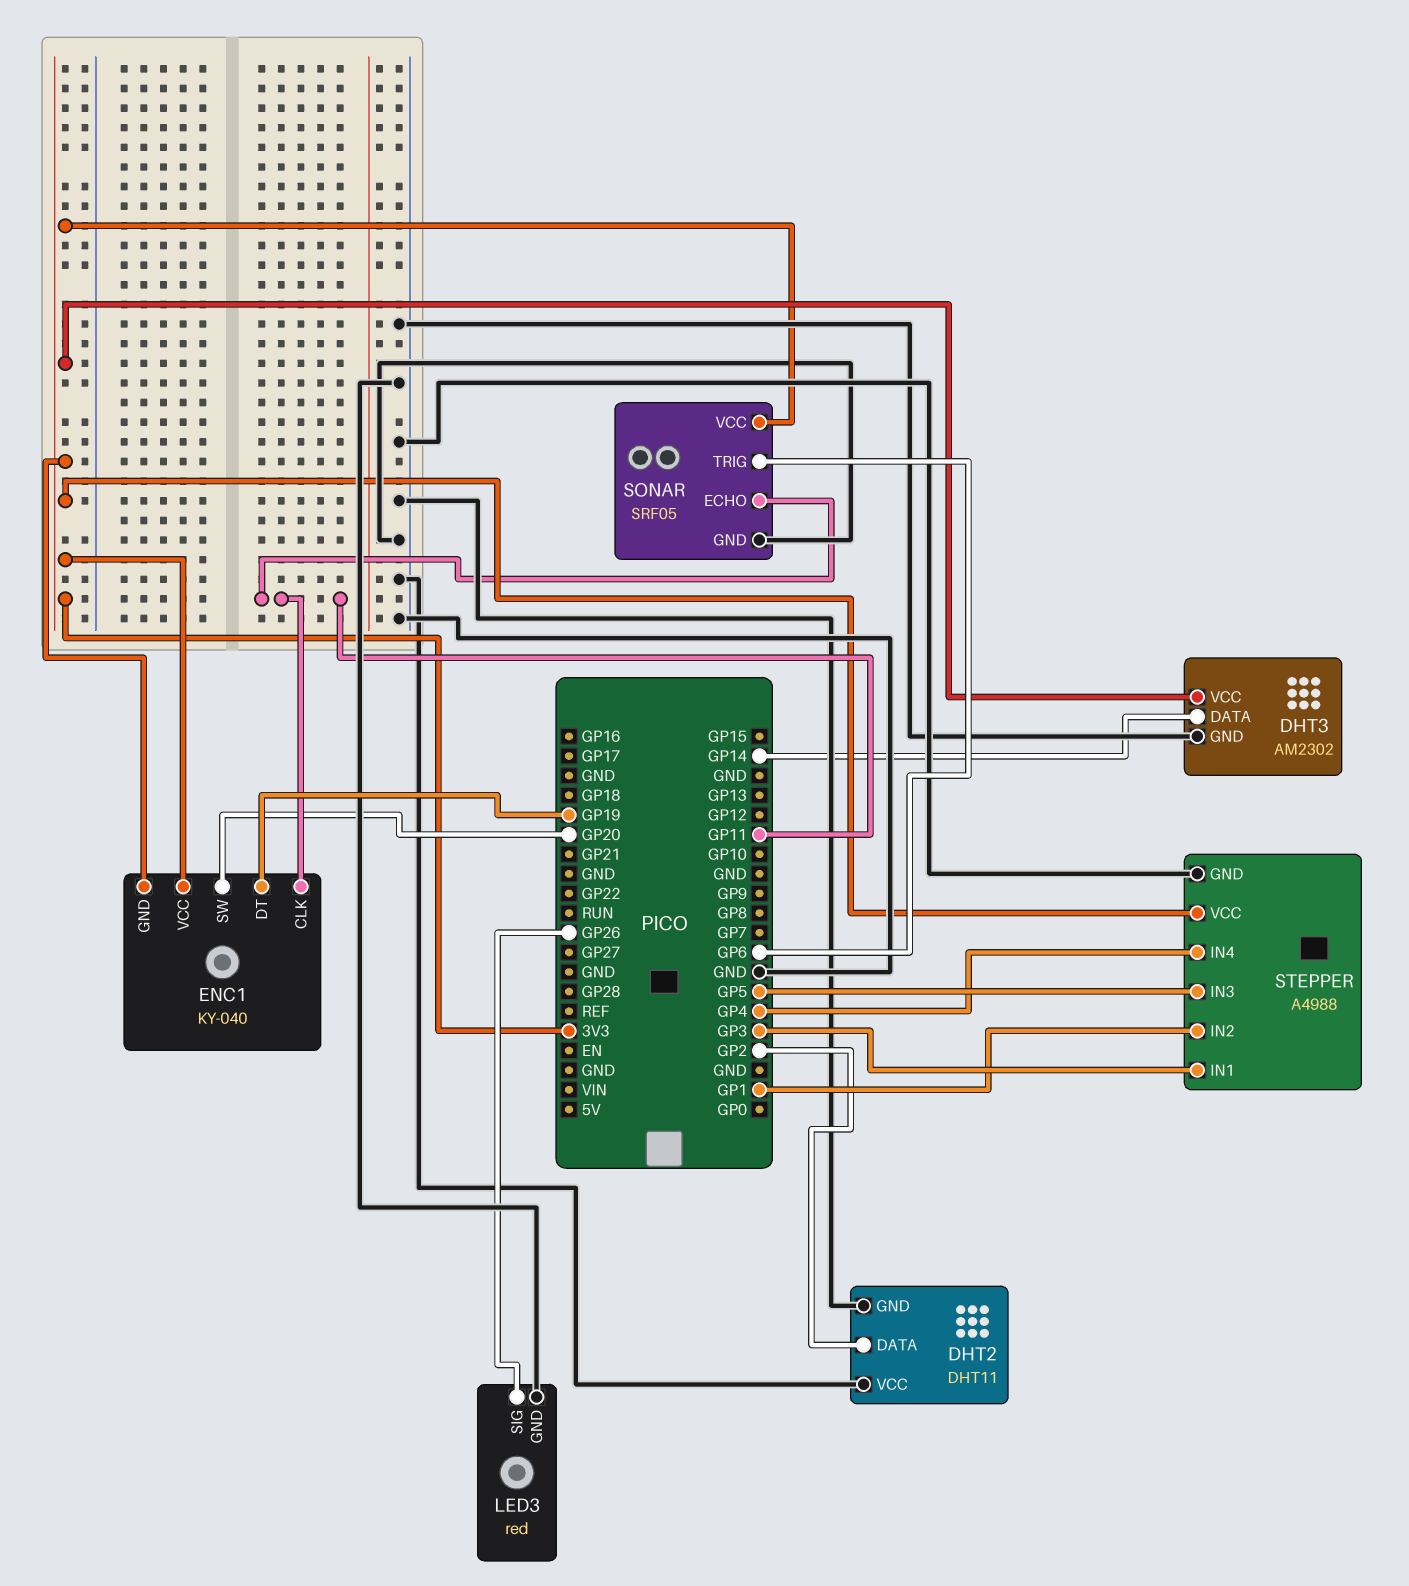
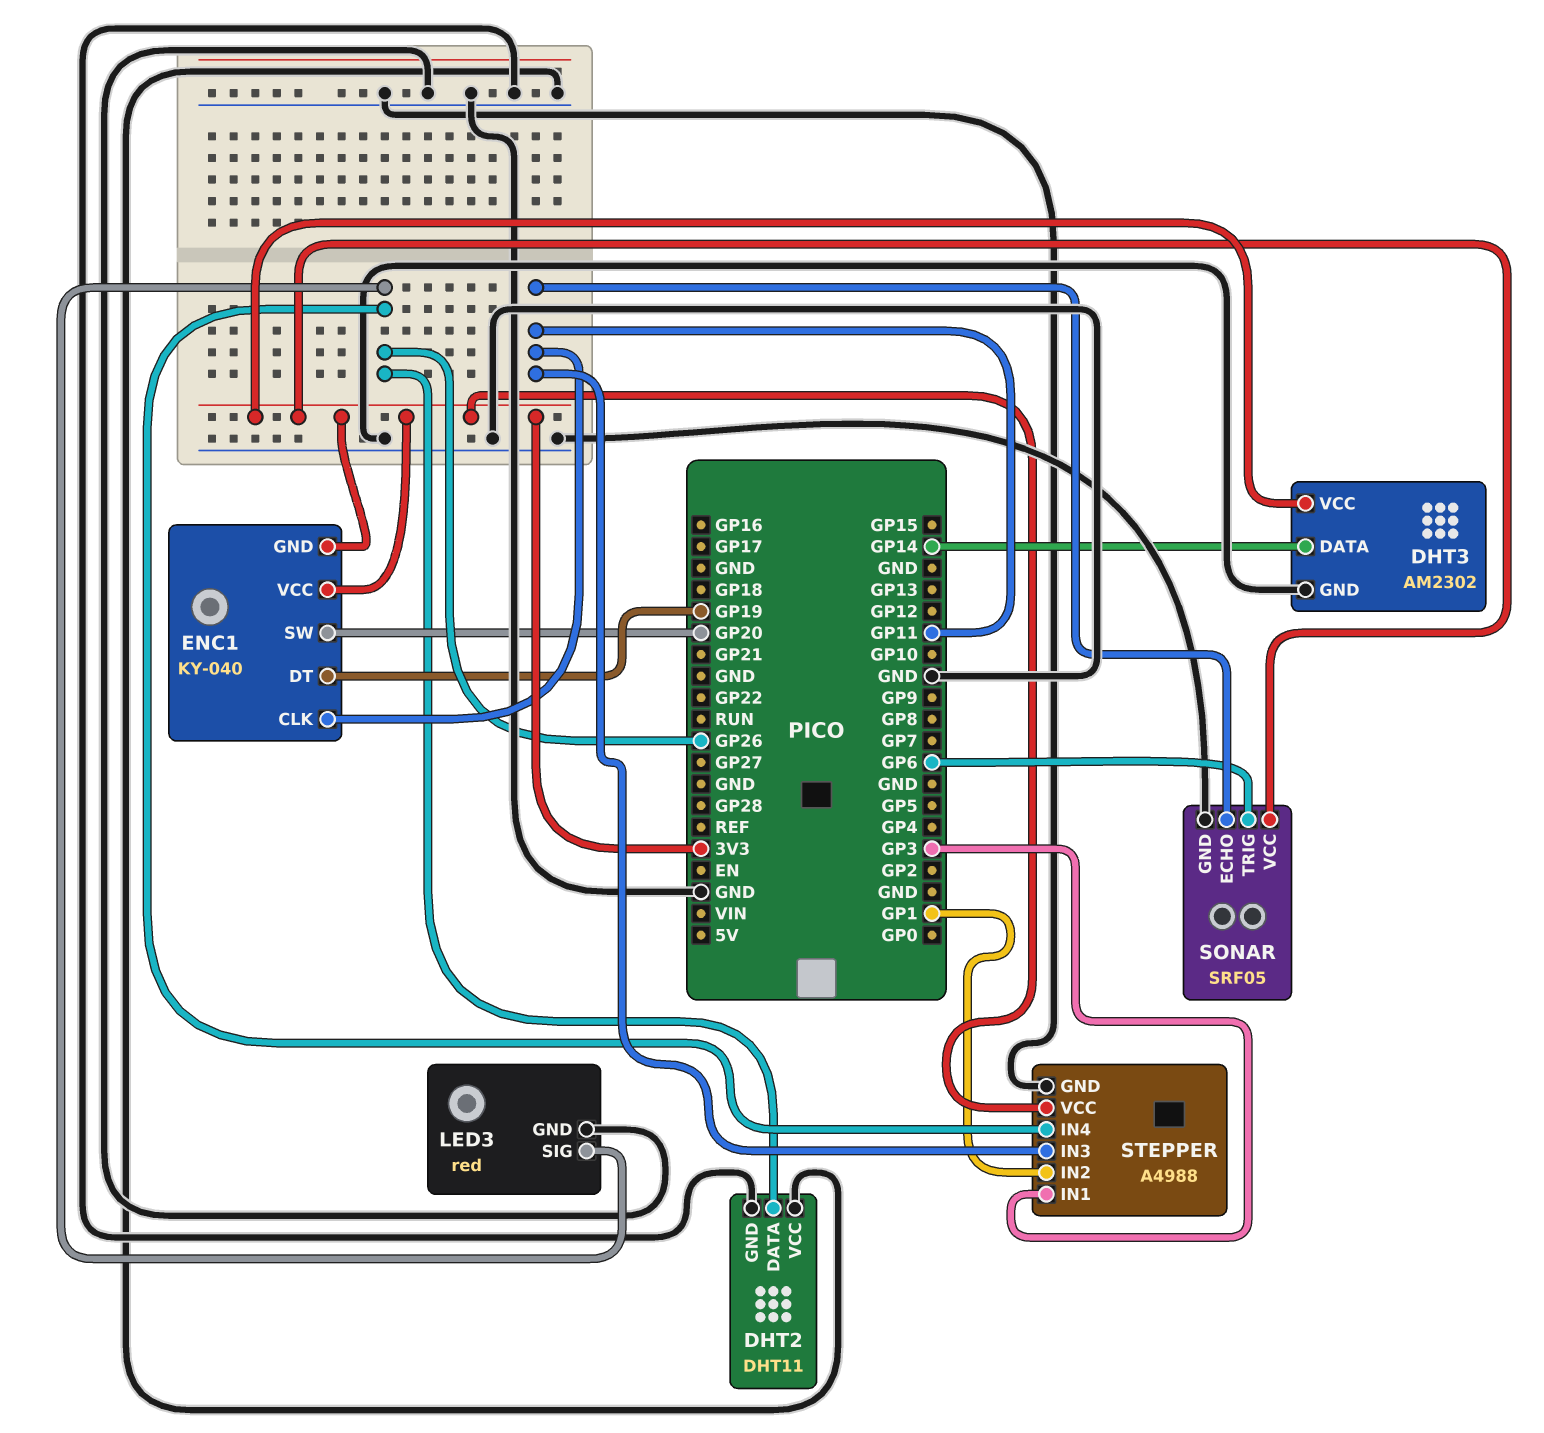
DHT2 pin DATA: GP2 -> GP26
STEPPER pin IN3: GP5 -> GP11
STEPPER pin IN4: GP4 -> GP26

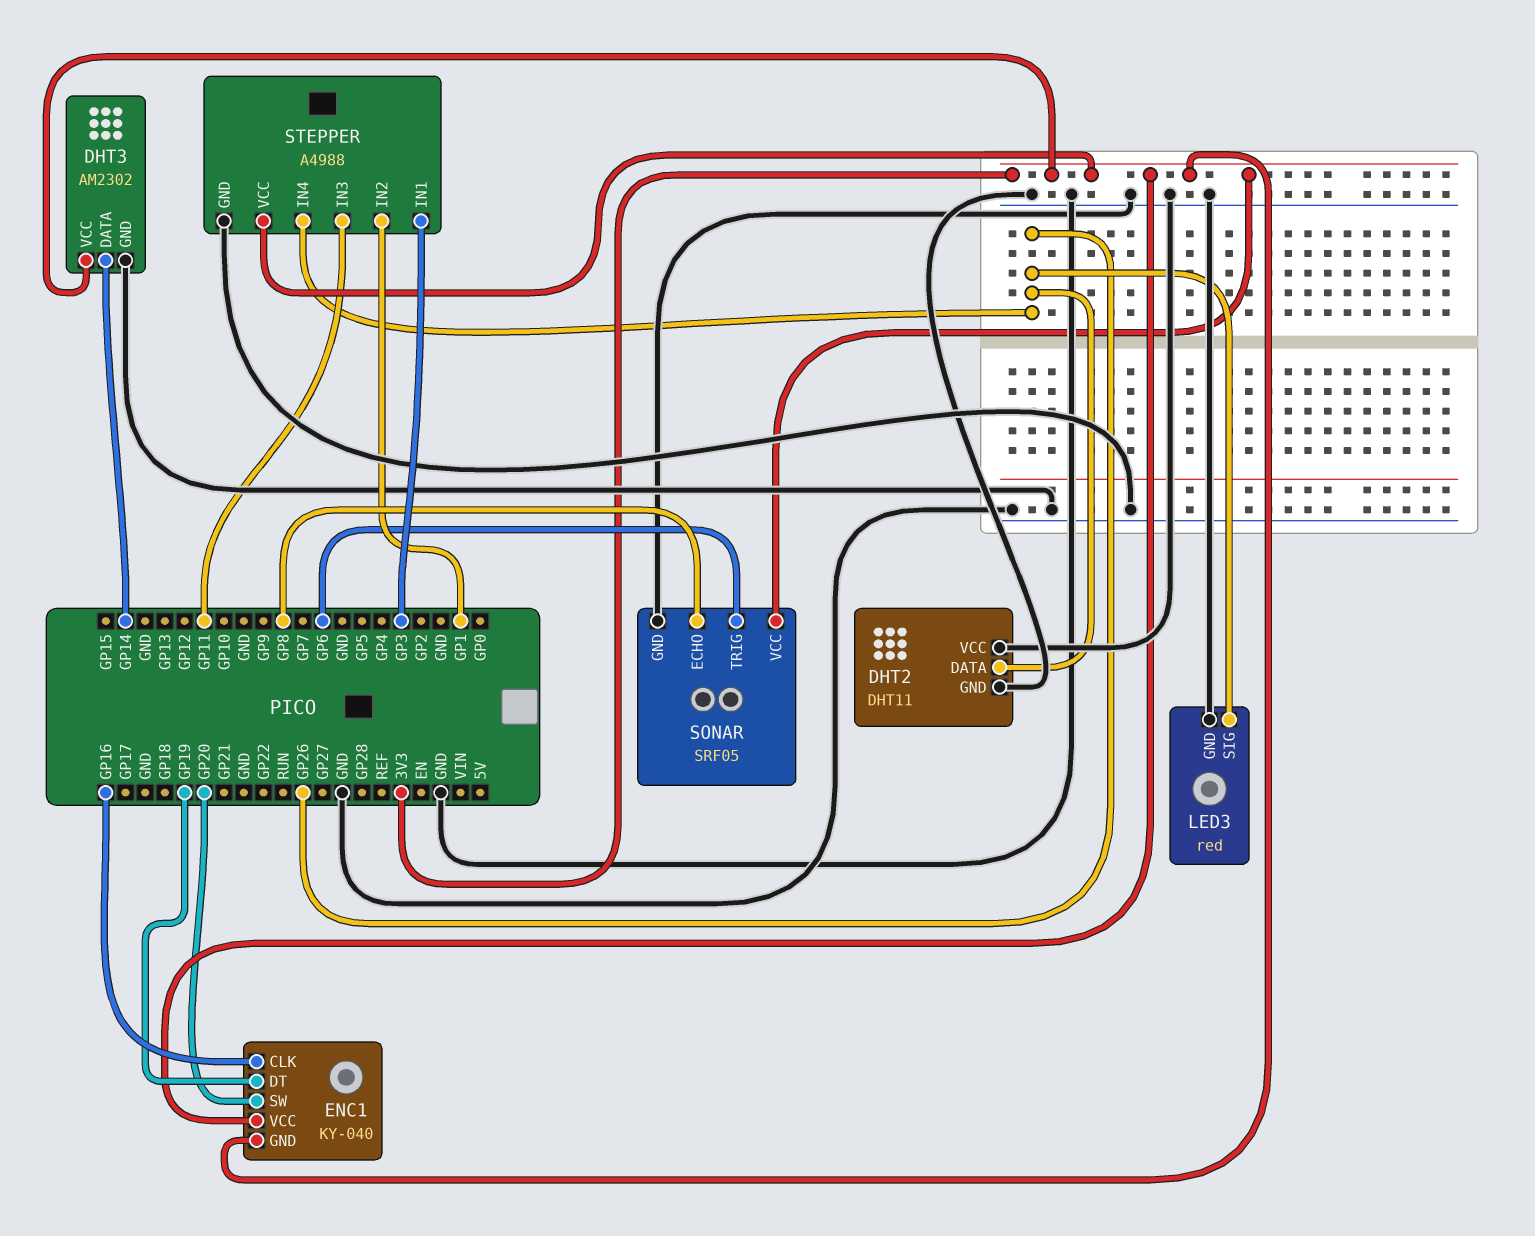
ENC1 pin CLK: GP11 -> GP16
SONAR pin ECHO: GP11 -> GP8

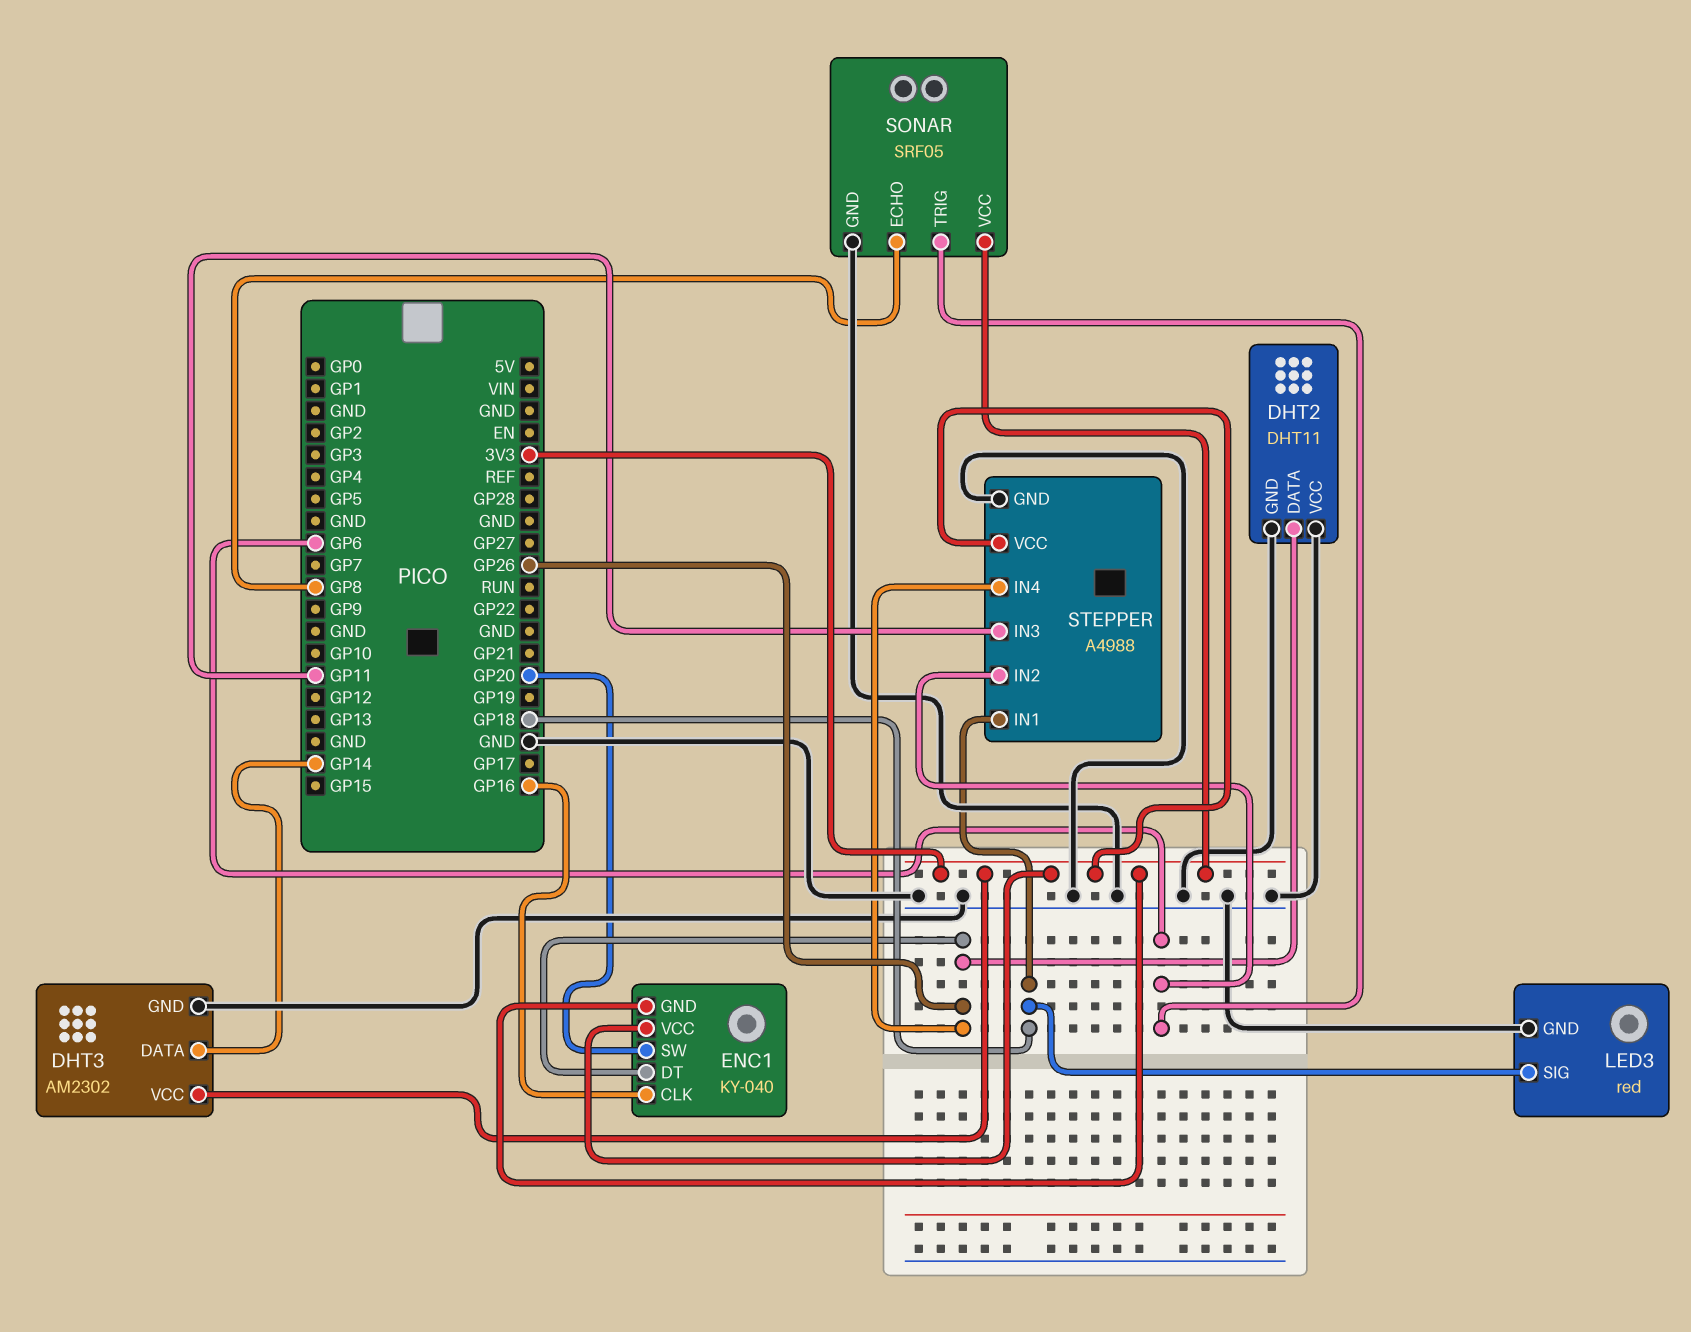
ENC1 pin DT: GP19 -> GP26
LED3 pin SIG: GP26 -> GP18
STEPPER pin IN1: GP3 -> GP18
STEPPER pin IN2: GP1 -> GP6

